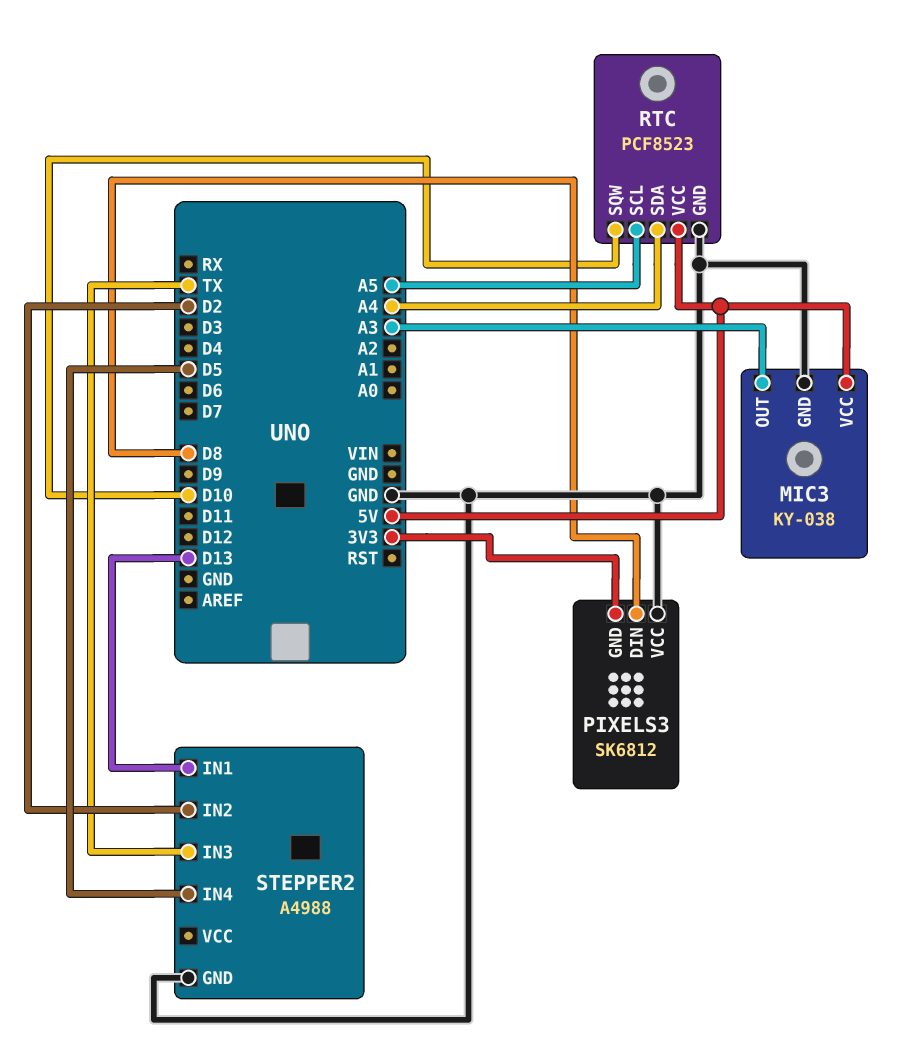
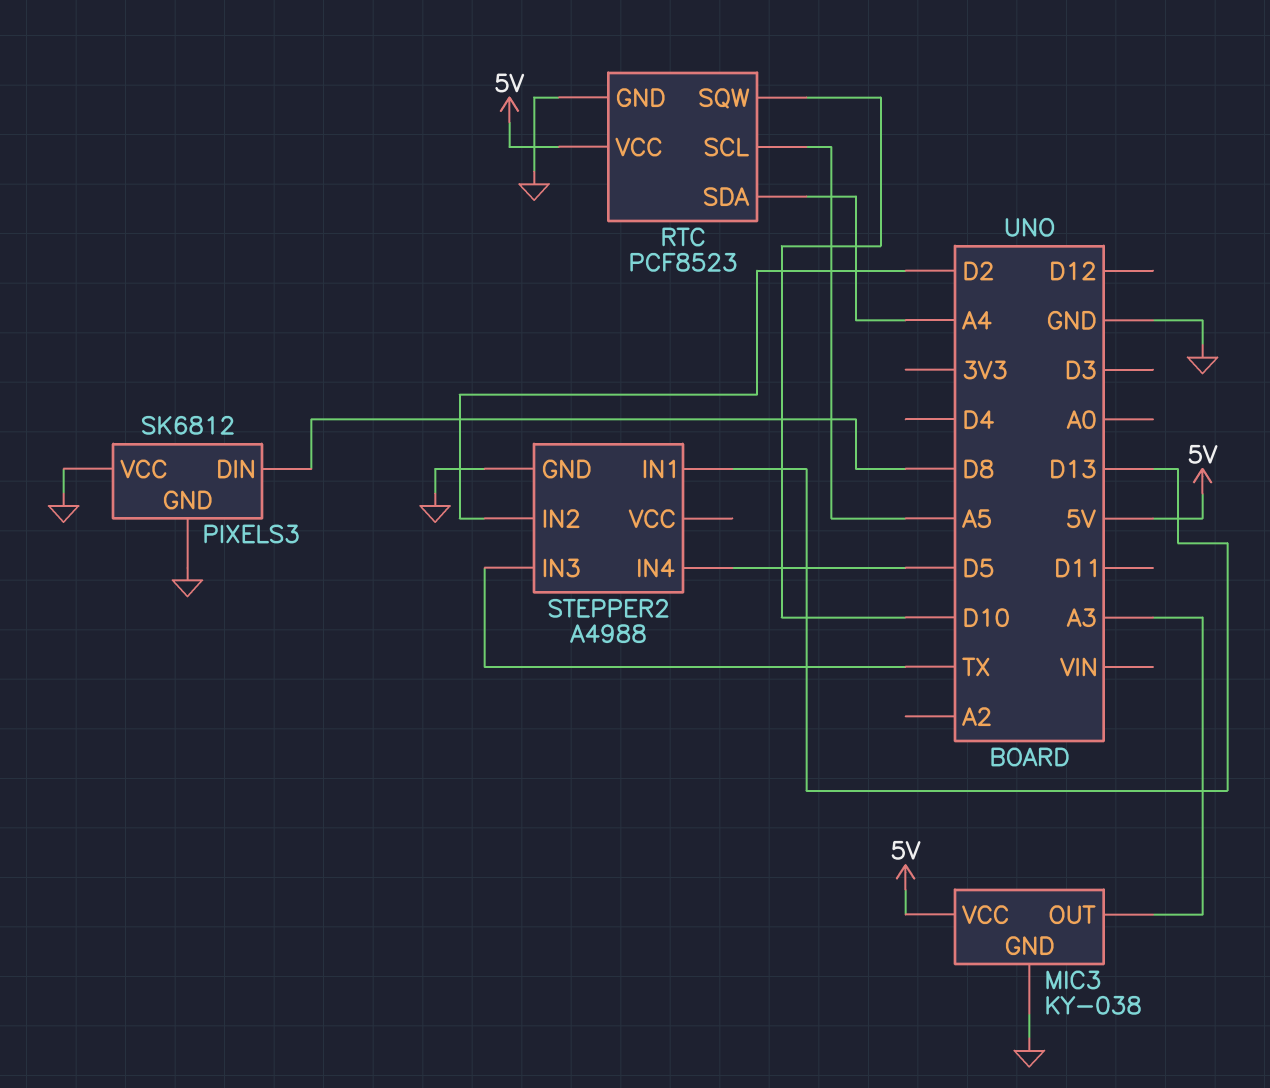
PIXELS3 pin GND: 3V3 -> GND

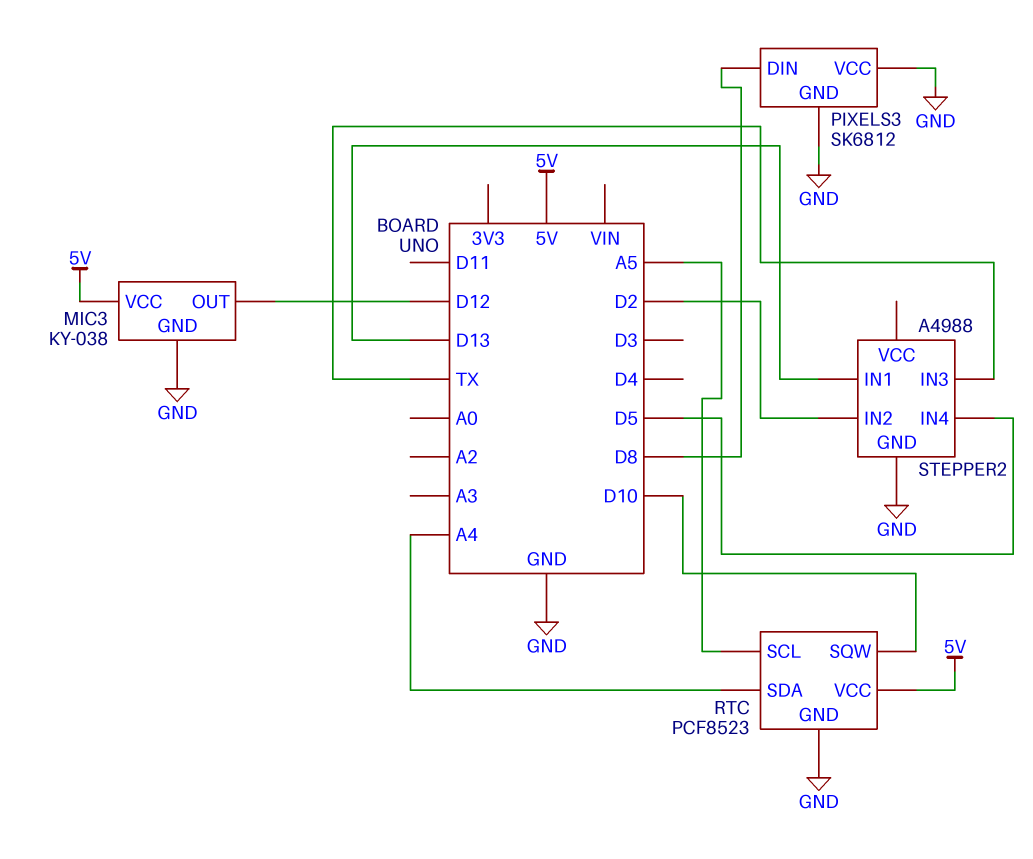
MIC3 pin OUT: A3 -> D12

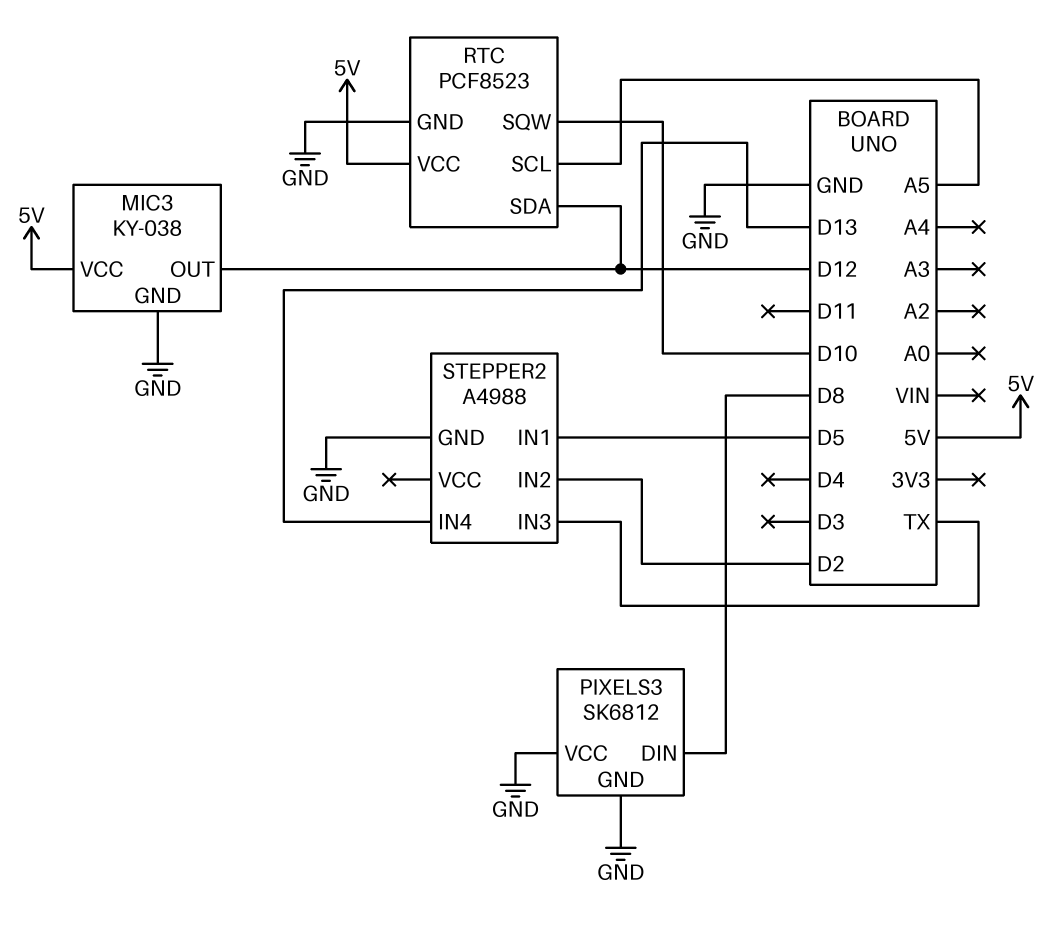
RTC pin SDA: A4 -> D12
STEPPER2 pin IN1: D13 -> D5
STEPPER2 pin IN4: D5 -> D13

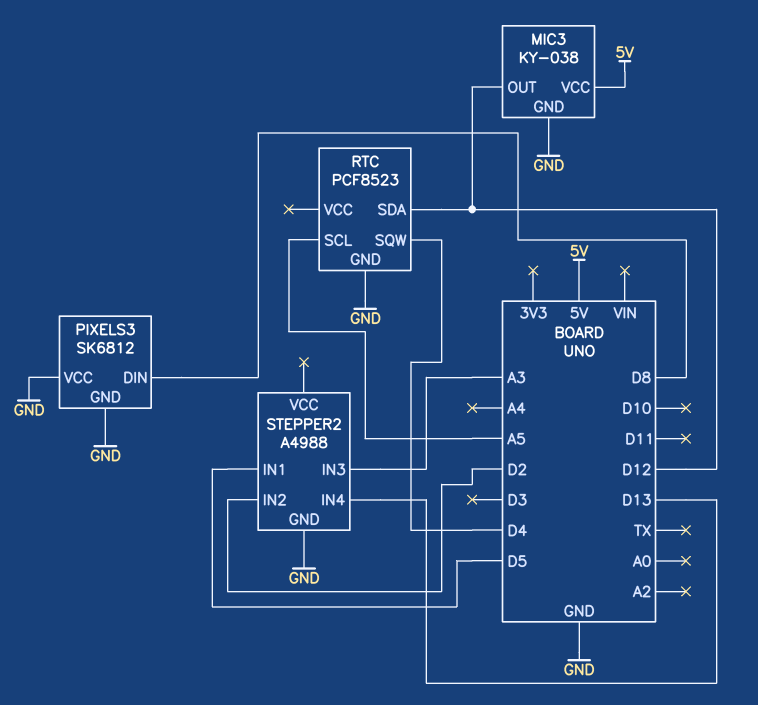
RTC pin SQW: D10 -> D4
RTC pin VCC: 5V -> none
STEPPER2 pin IN3: TX -> A3

